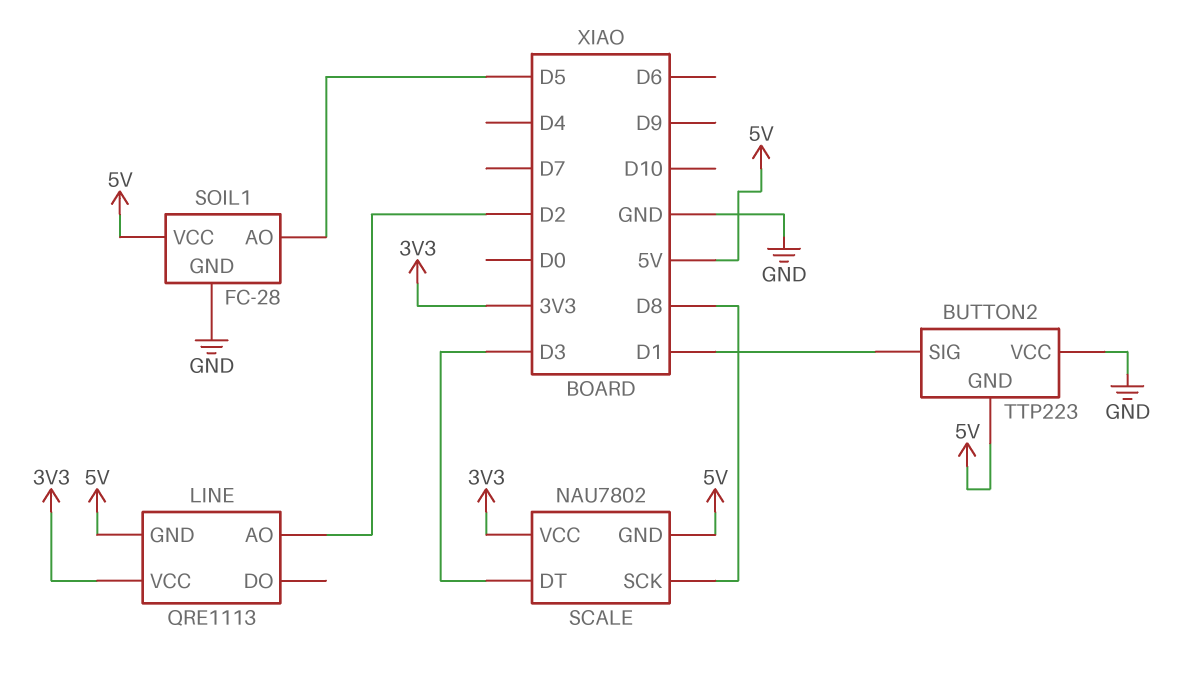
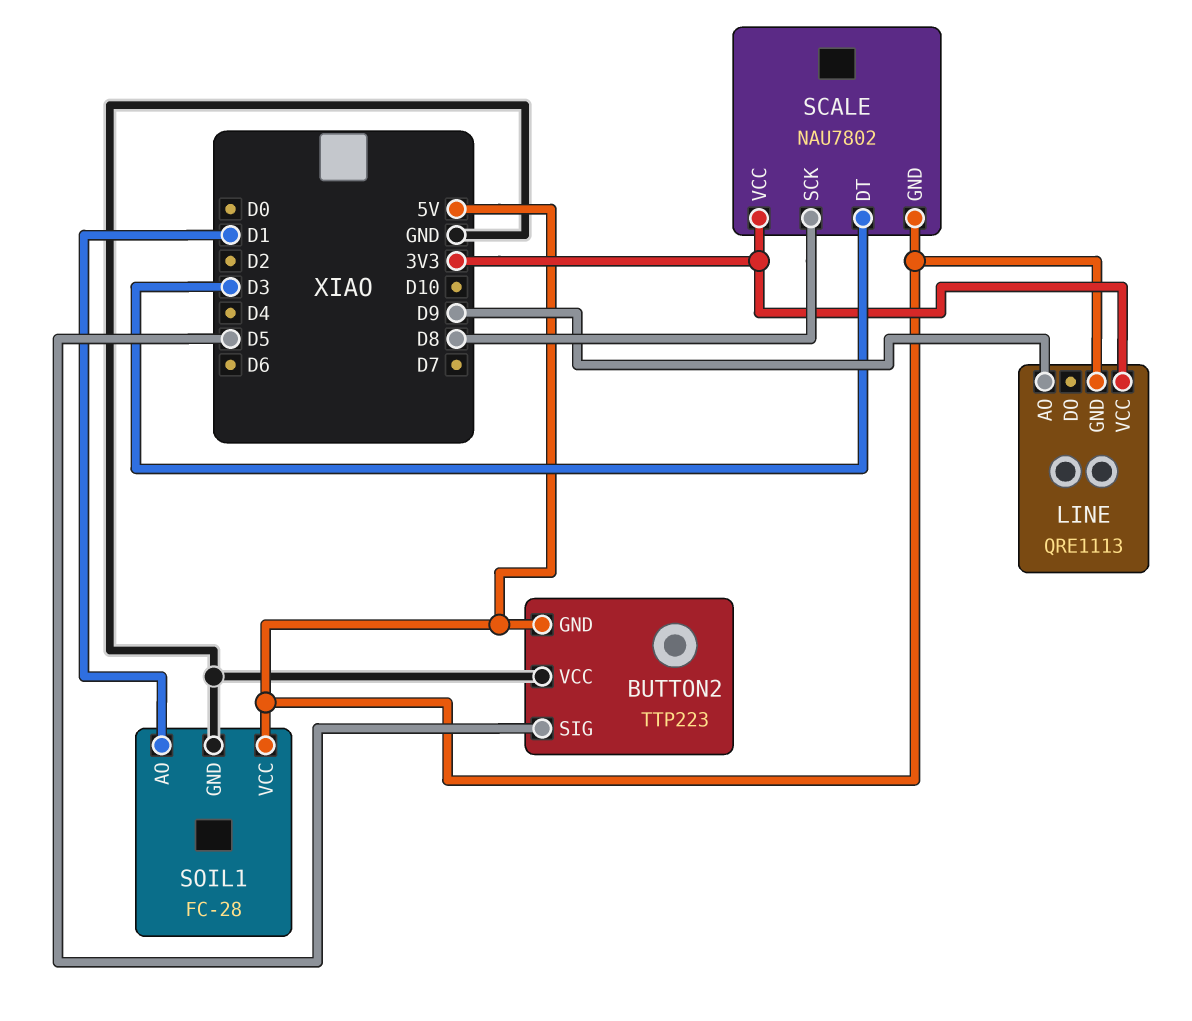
BUTTON2 pin SIG: D1 -> D5
LINE pin AO: D2 -> D9
SOIL1 pin AO: D5 -> D1

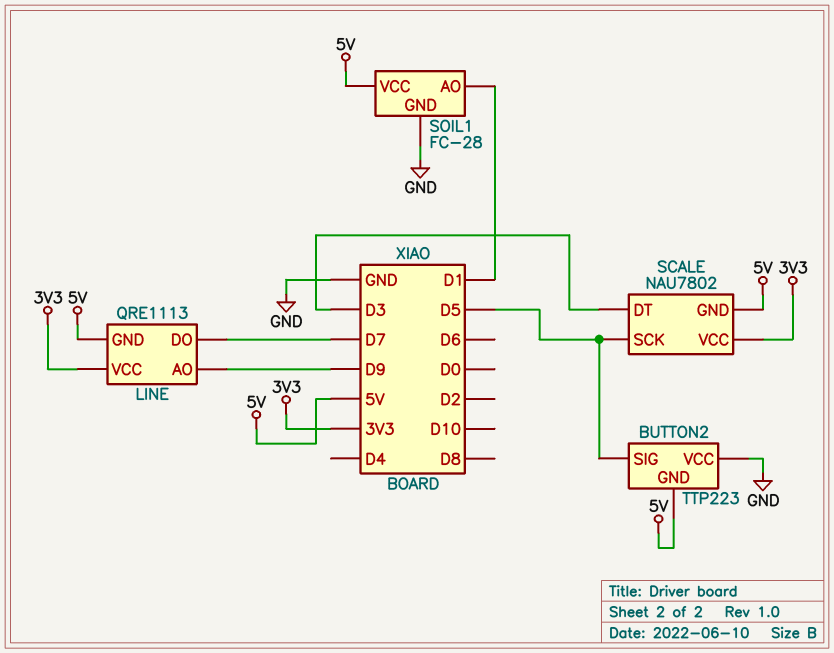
LINE pin DO: none -> D7
SCALE pin SCK: D8 -> D5

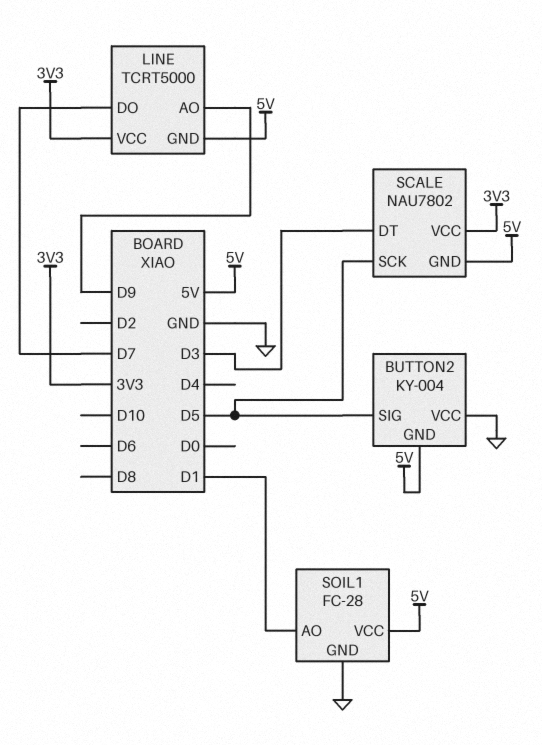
BUTTON2: TTP223 -> KY-004
LINE: QRE1113 -> TCRT5000

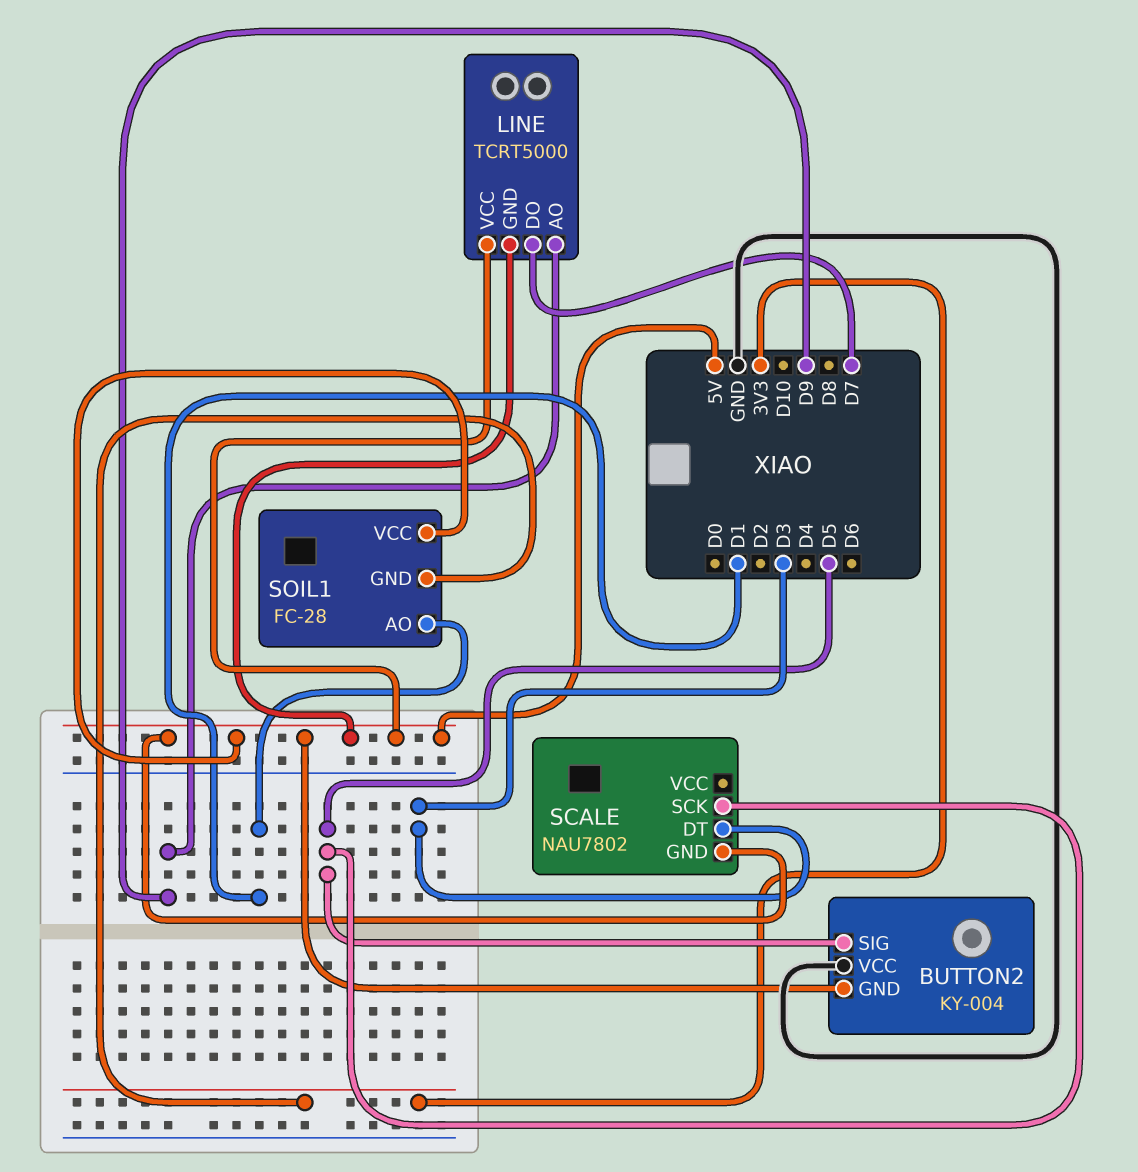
LINE pin VCC: 3V3 -> 5V
SCALE pin VCC: 3V3 -> none
SOIL1 pin GND: GND -> 3V3

